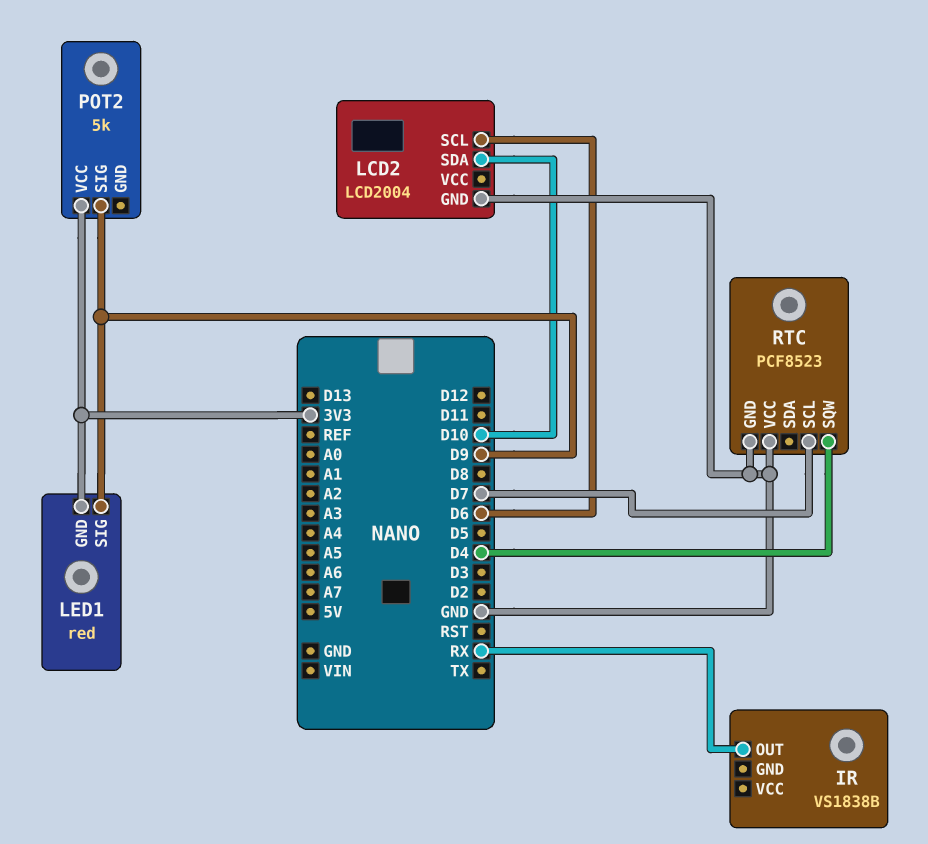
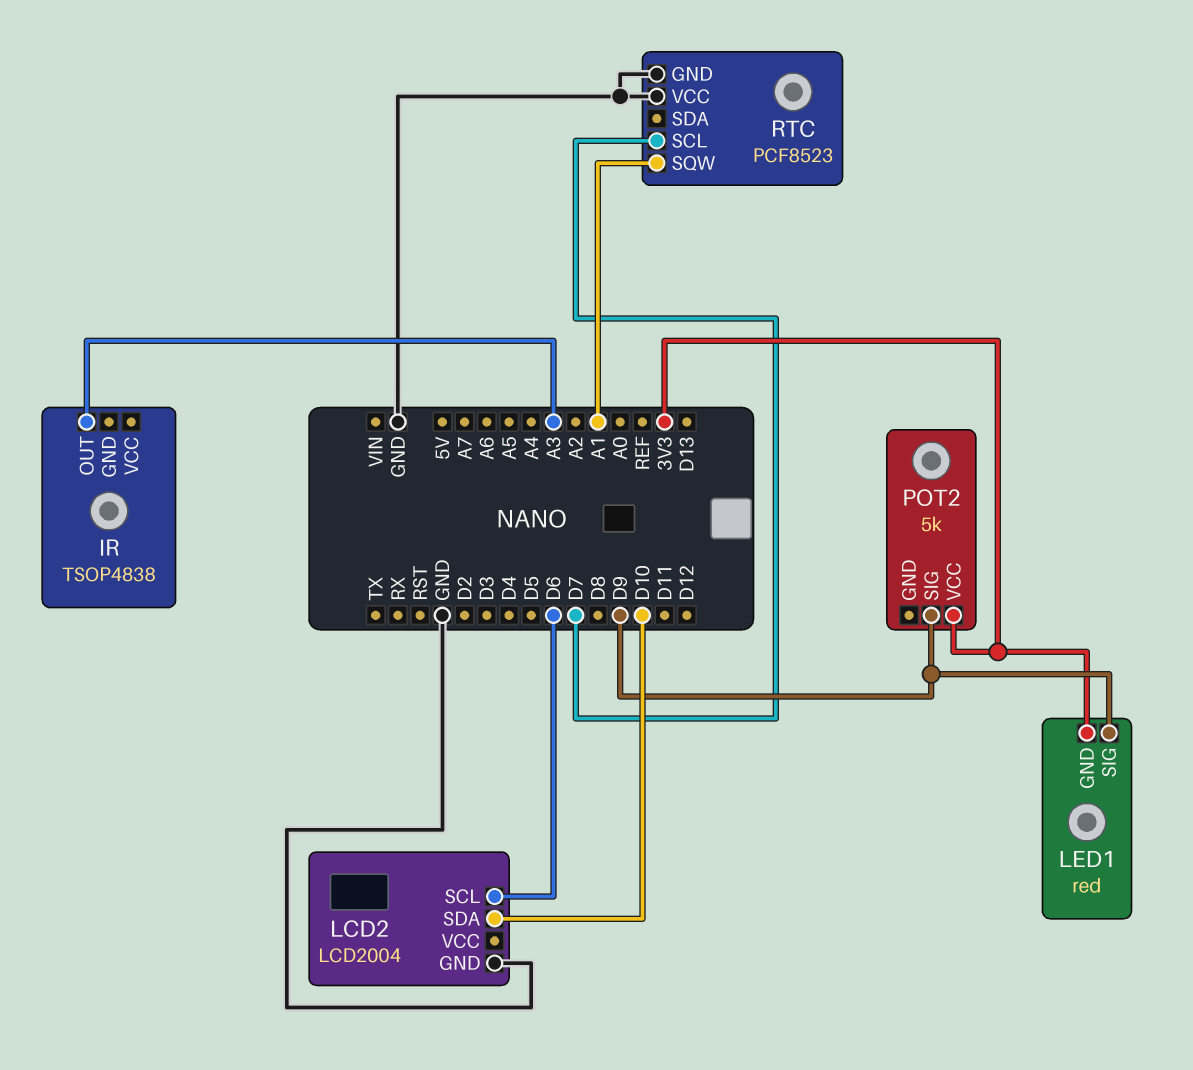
IR: VS1838B -> TSOP4838
IR pin OUT: RX -> A3
RTC pin SQW: D4 -> A1

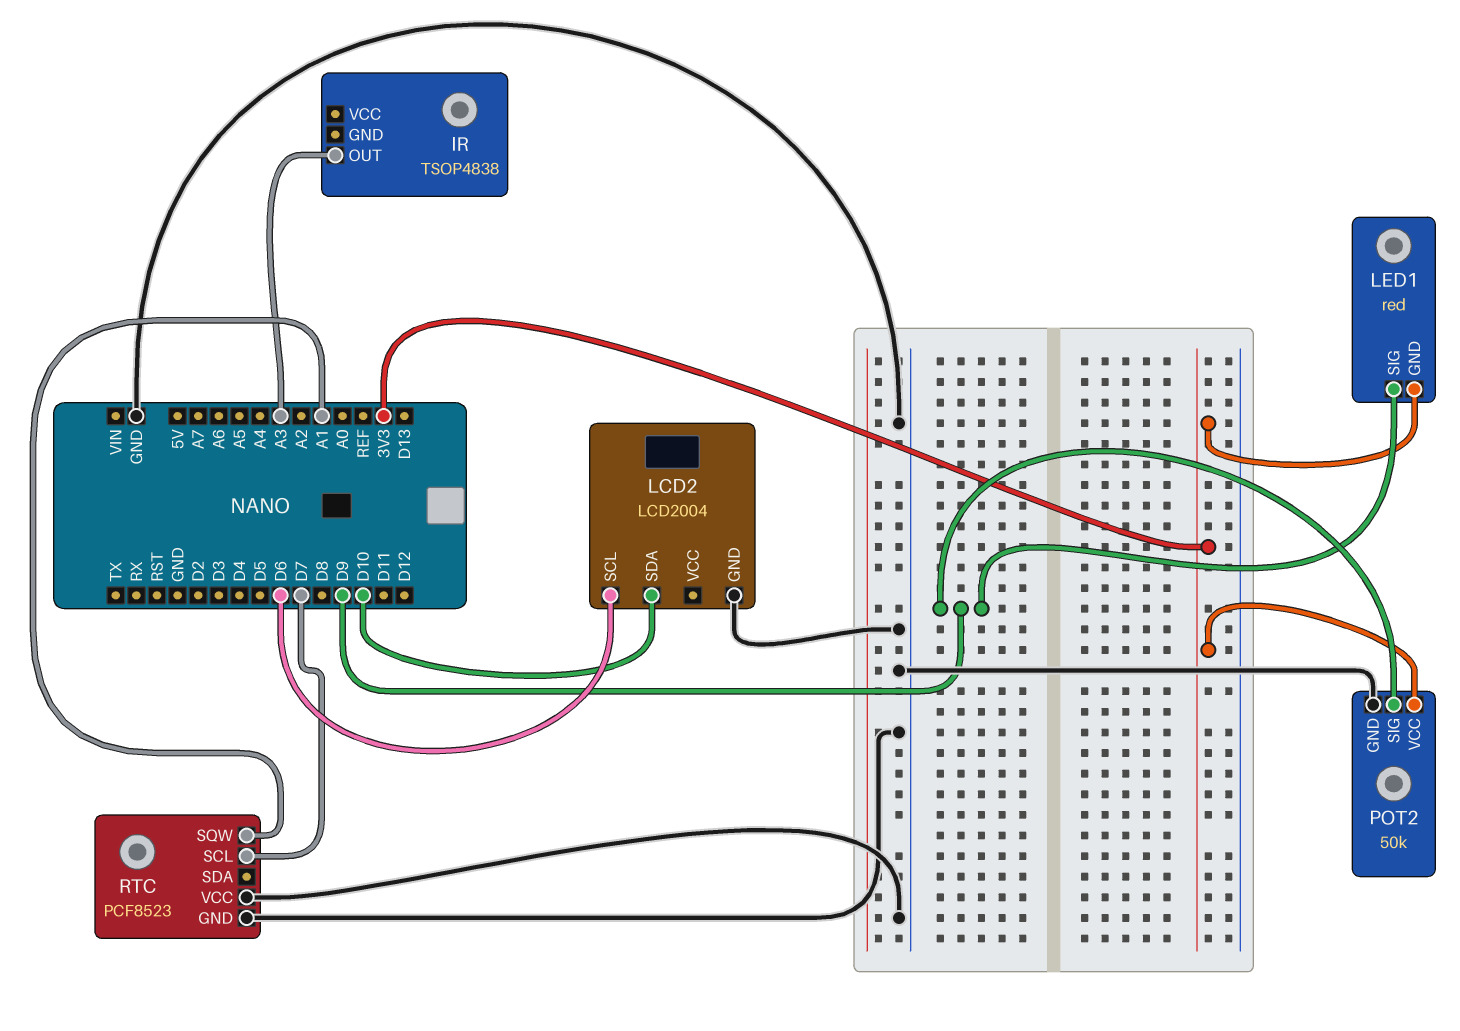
POT2: 5k -> 50k
POT2 pin GND: none -> GND

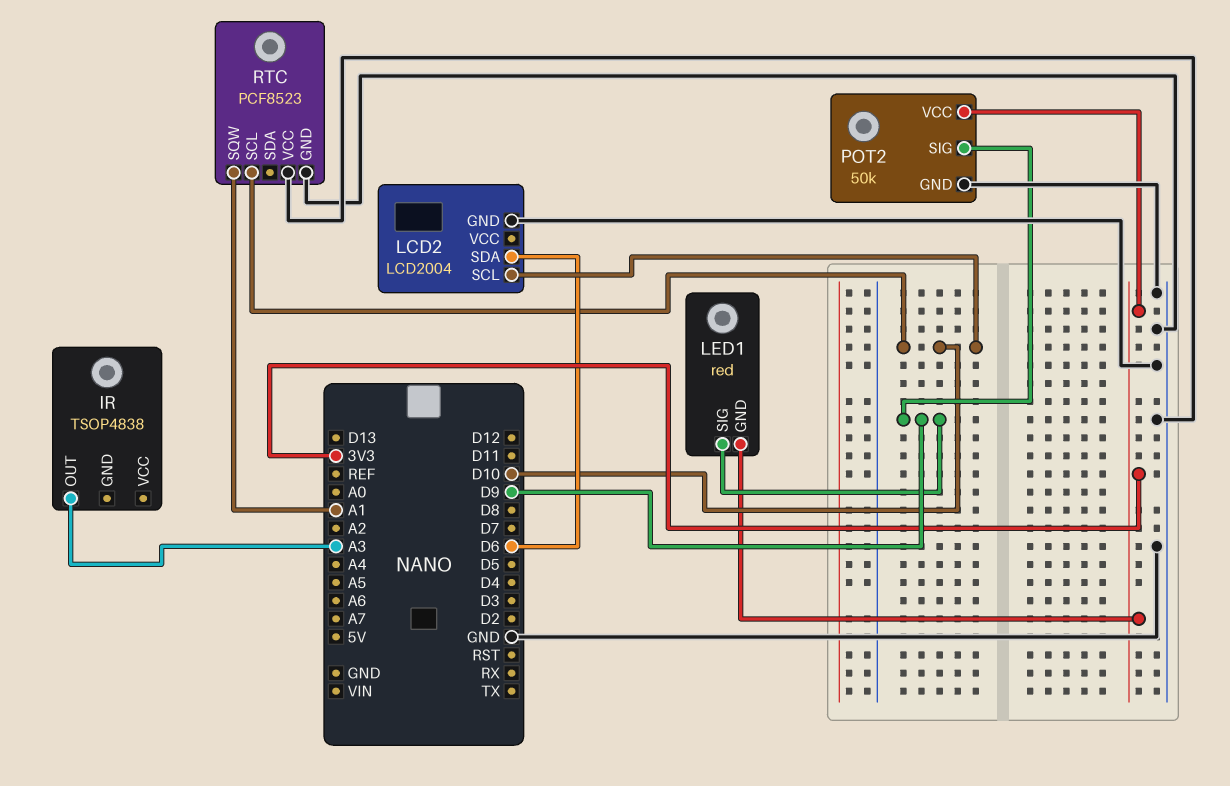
LCD2 pin SCL: D6 -> D10
LCD2 pin SDA: D10 -> D6
RTC pin SCL: D7 -> D10

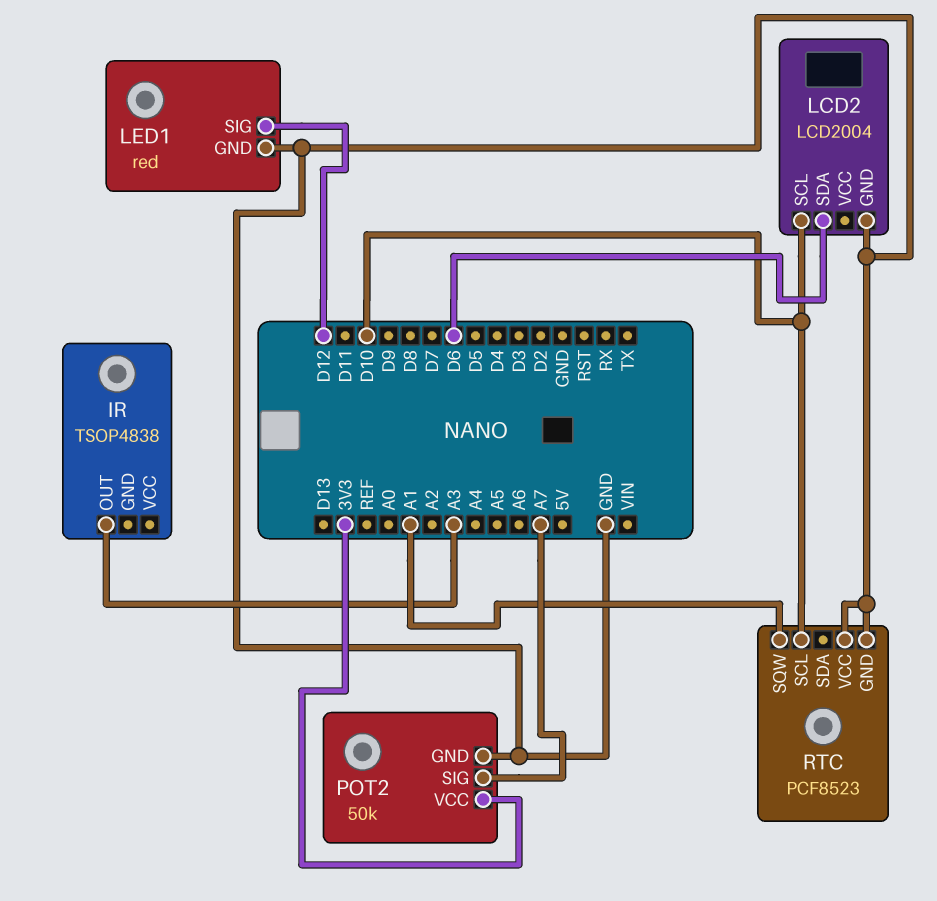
LED1 pin GND: 3V3 -> GND
LED1 pin SIG: D9 -> D12
POT2 pin SIG: D9 -> A7

